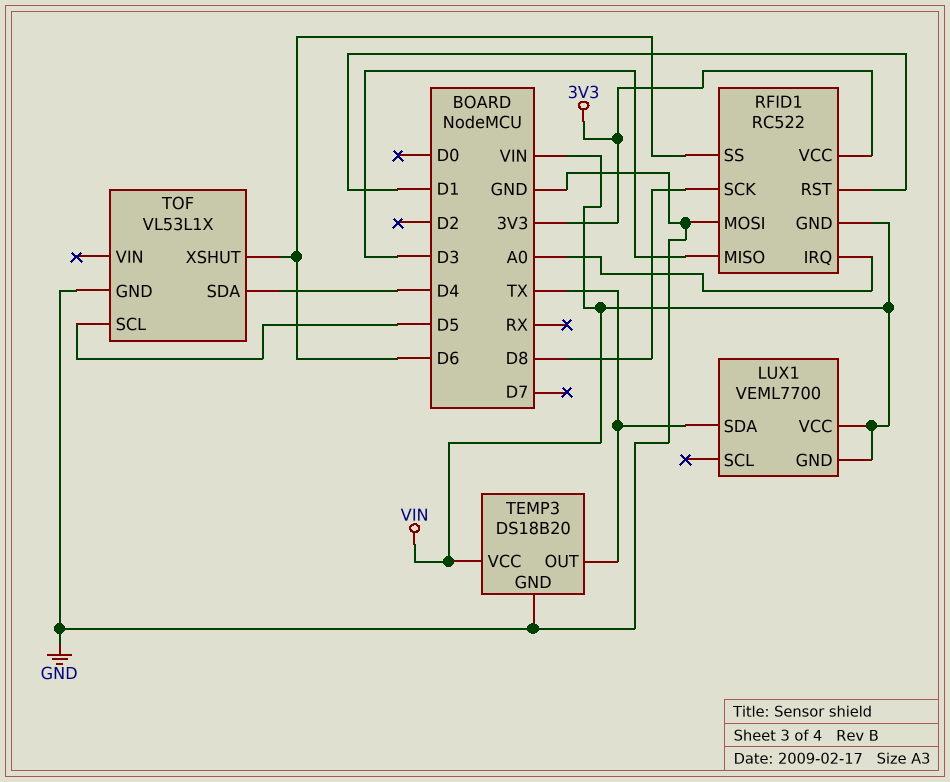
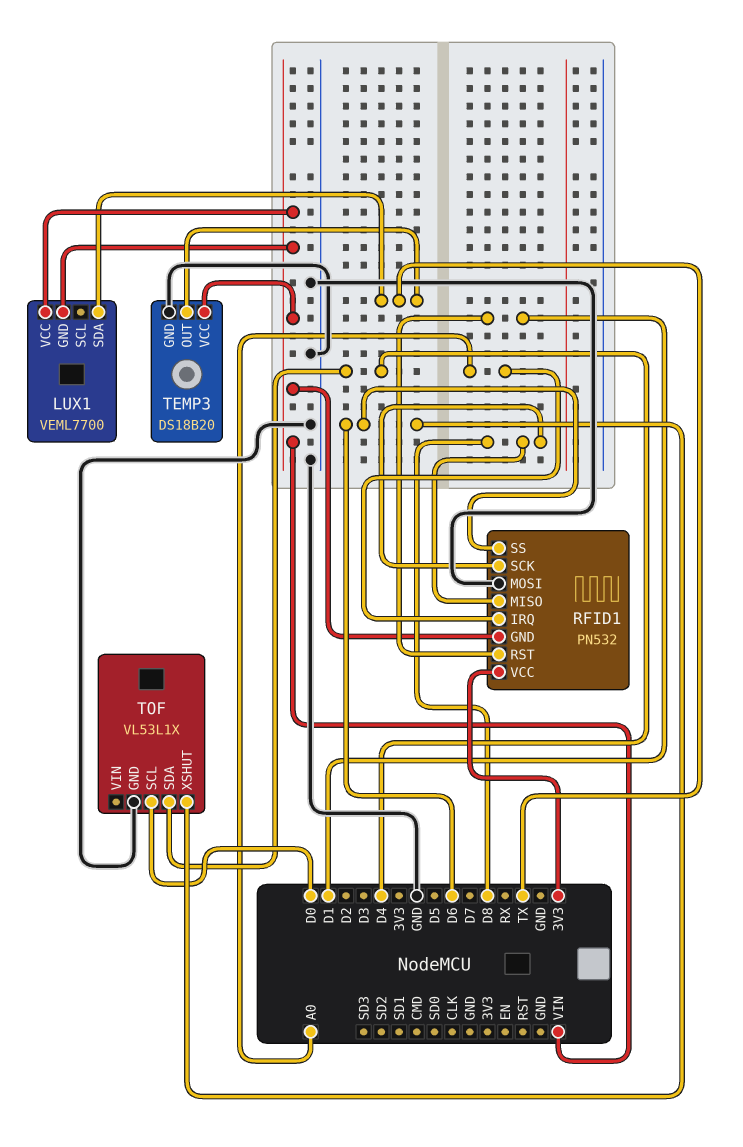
RFID1: RC522 -> PN532
RFID1 pin MISO: D3 -> D8
TOF pin SCL: D5 -> D0

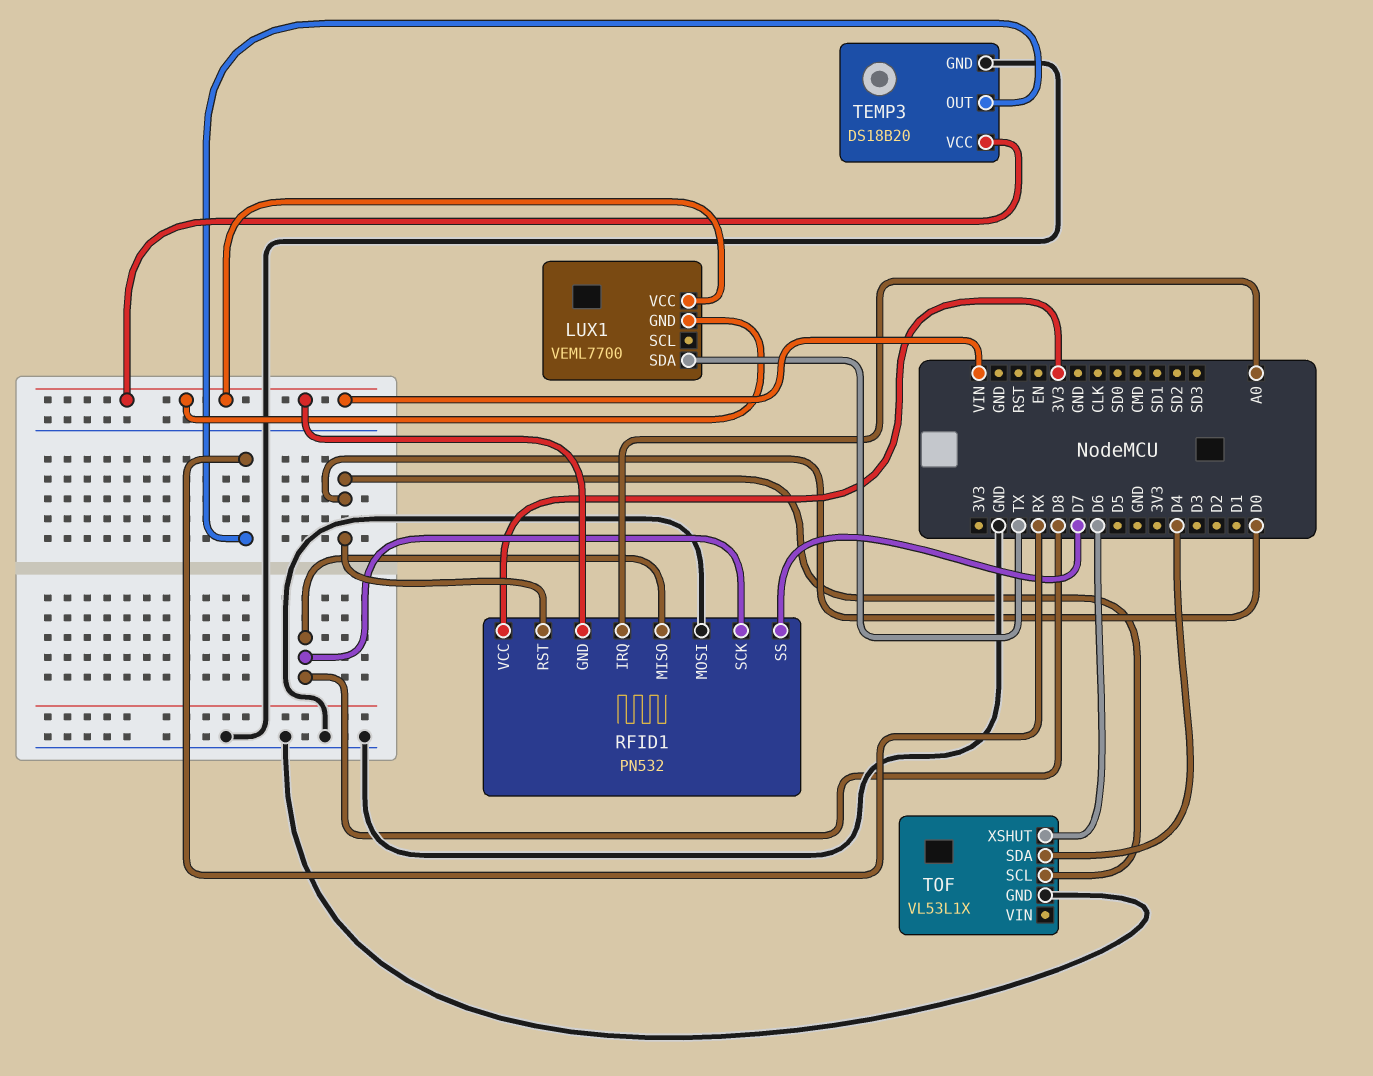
RFID1 pin RST: D1 -> D0
RFID1 pin SS: D6 -> D7
TEMP3 pin OUT: TX -> RX

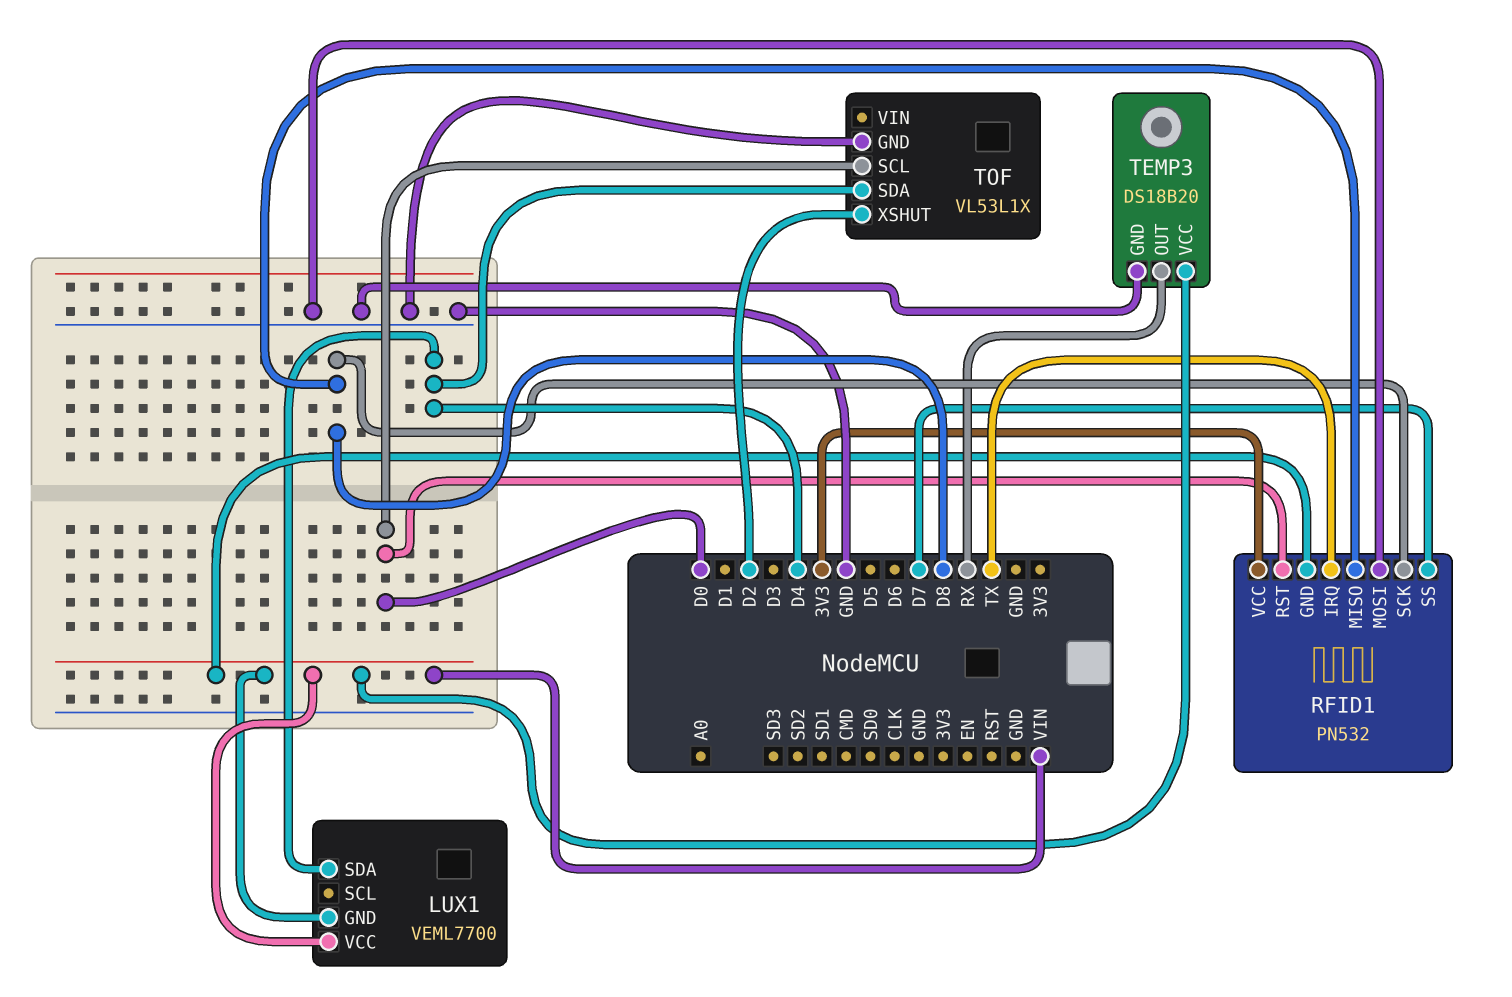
LUX1 pin SDA: TX -> D4
RFID1 pin IRQ: A0 -> TX
TOF pin XSHUT: D6 -> D2

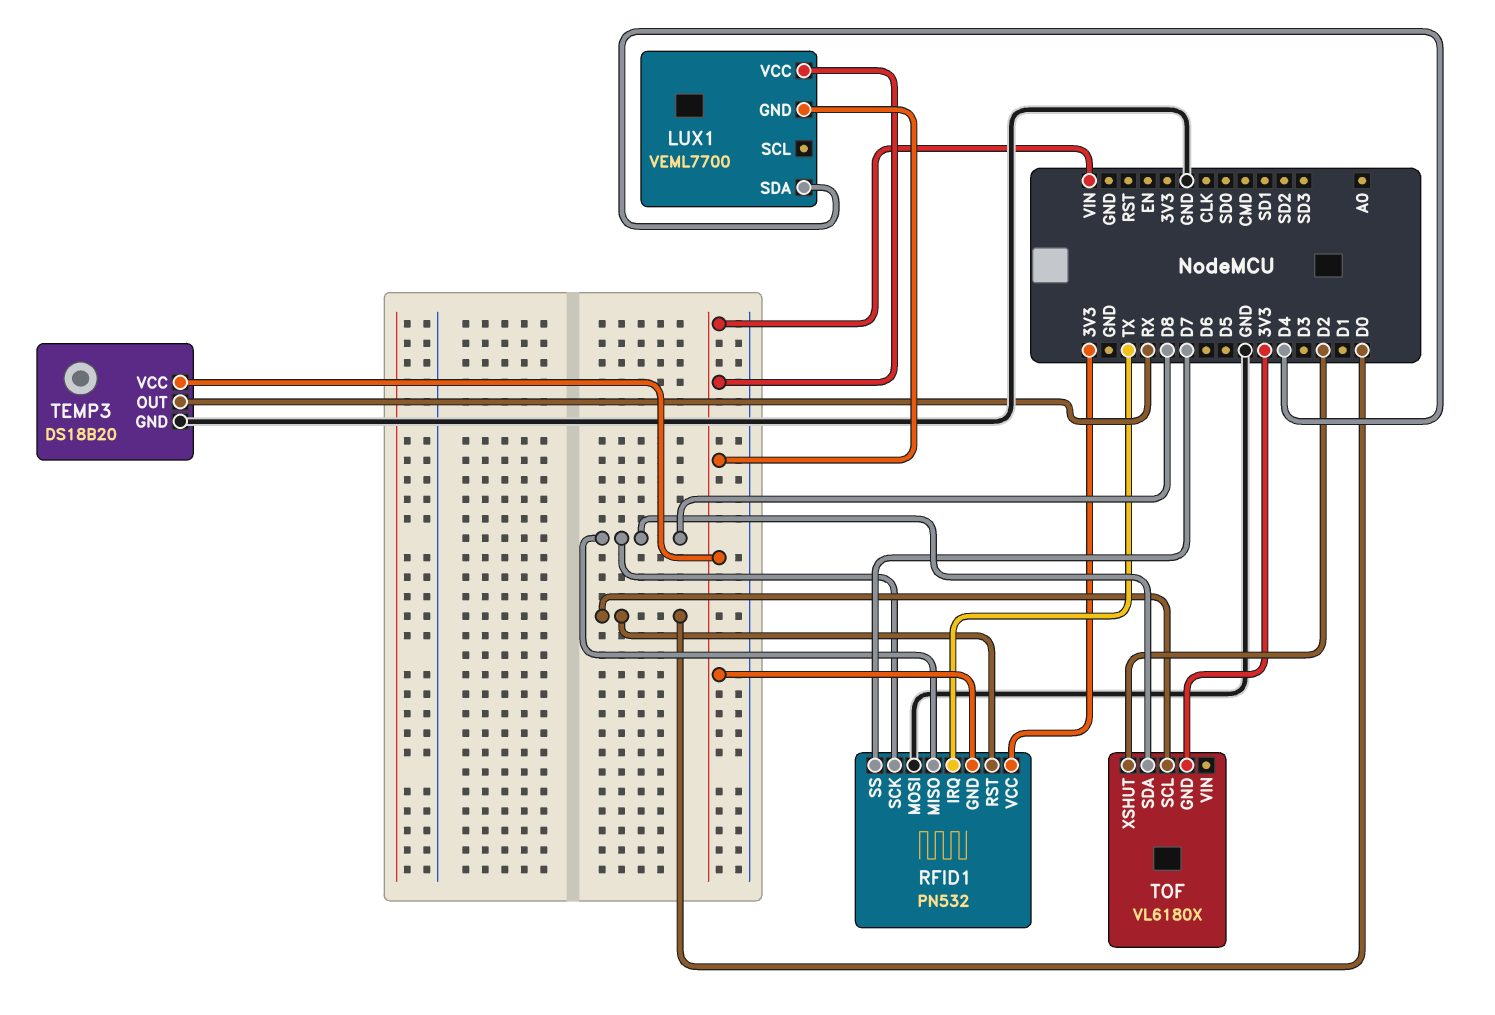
TOF: VL53L1X -> VL6180X
TOF pin GND: GND -> 3V3
TOF pin SDA: D4 -> D8

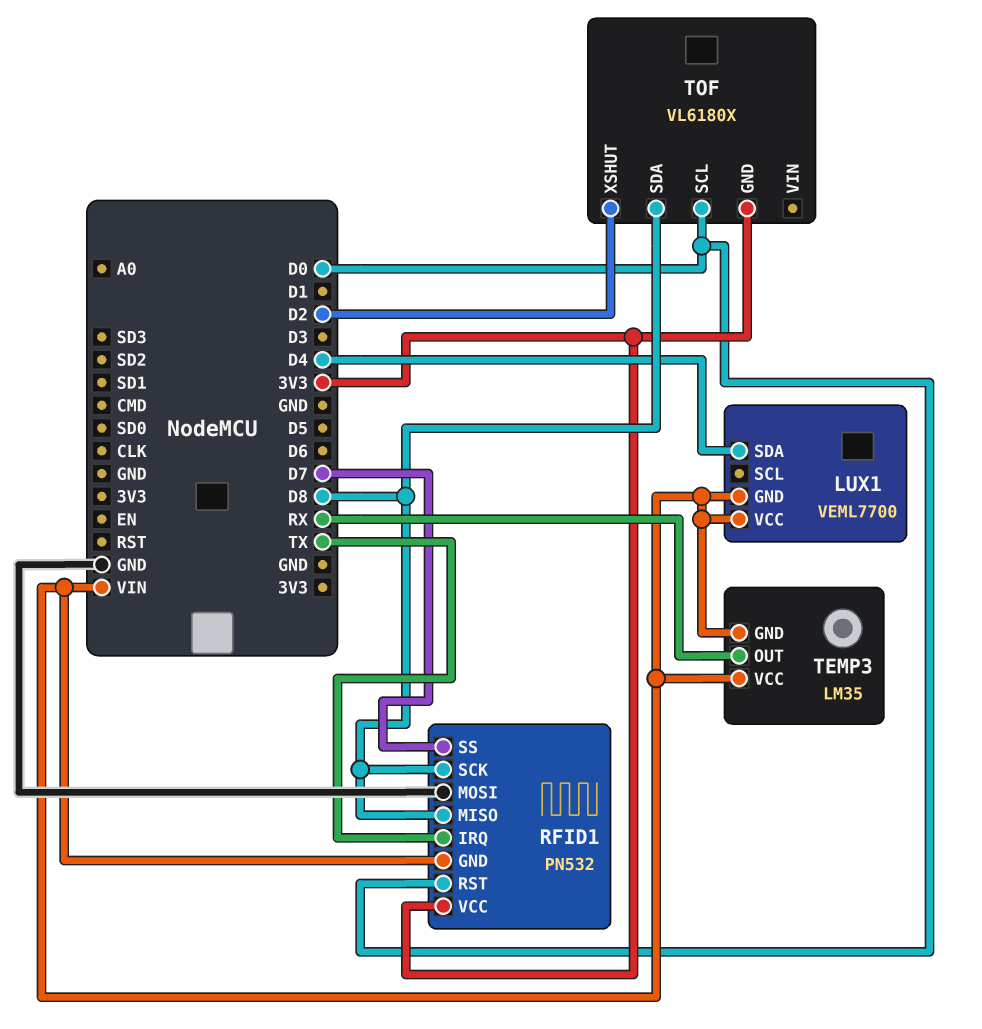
TEMP3: DS18B20 -> LM35
TEMP3 pin GND: GND -> VIN

